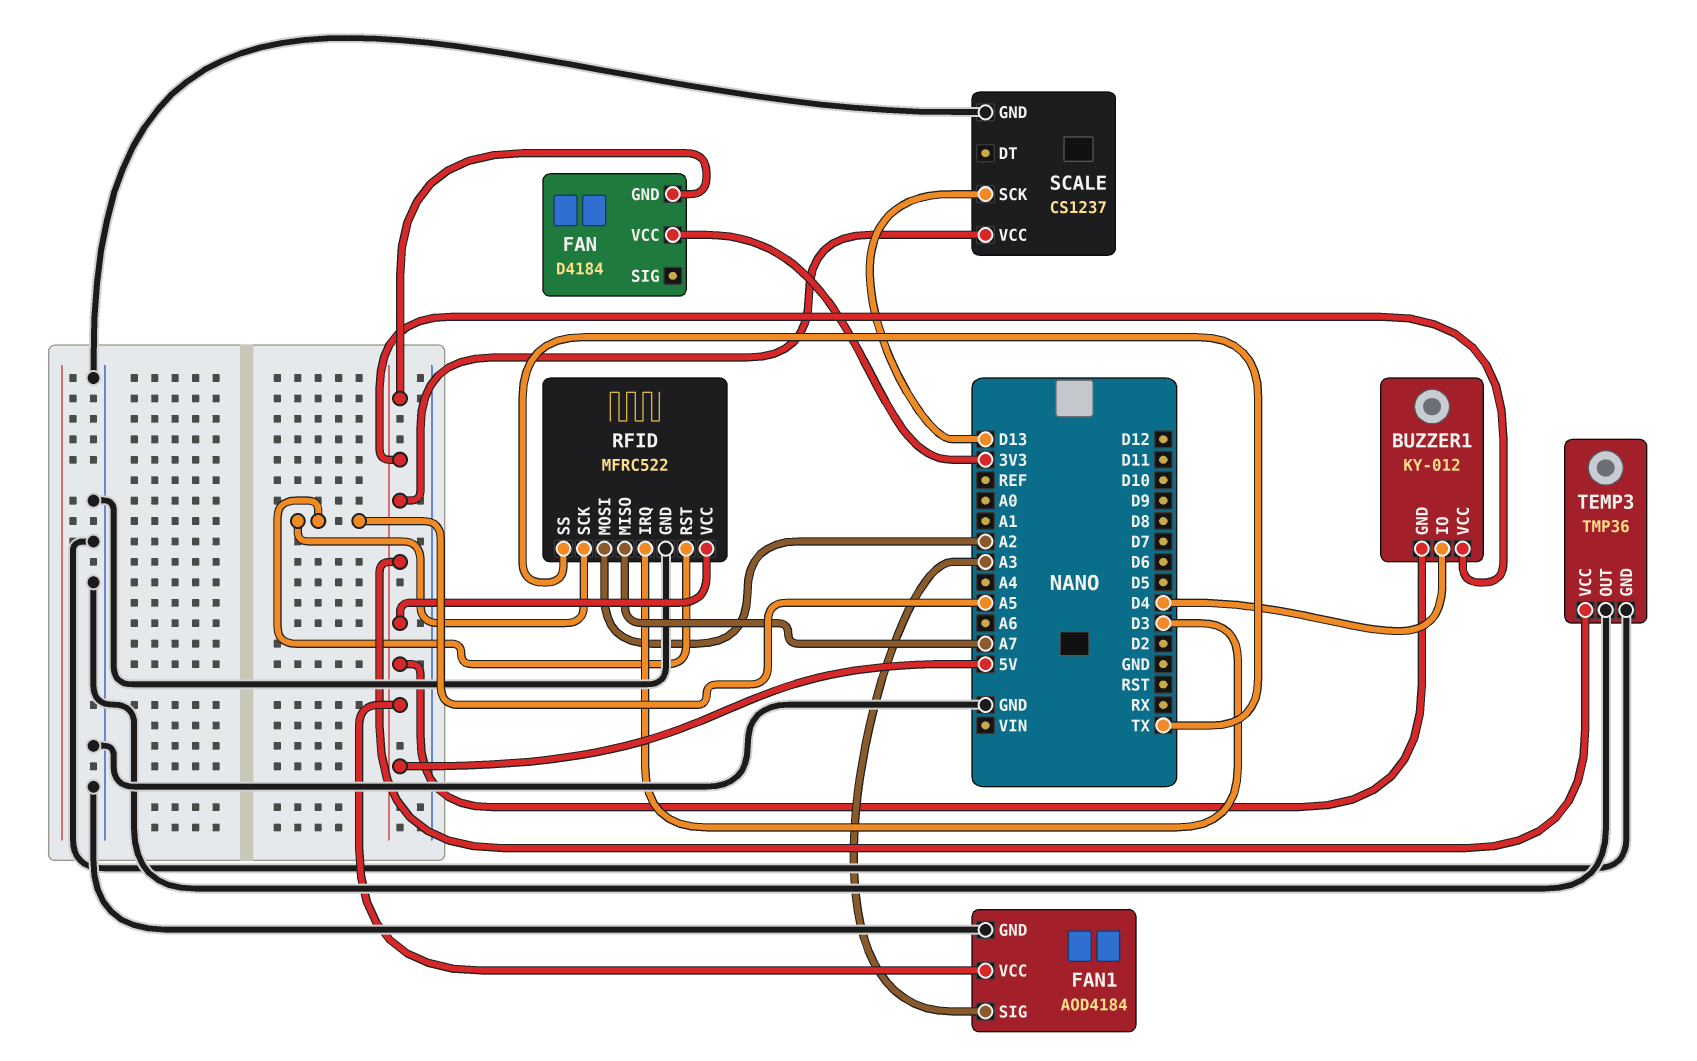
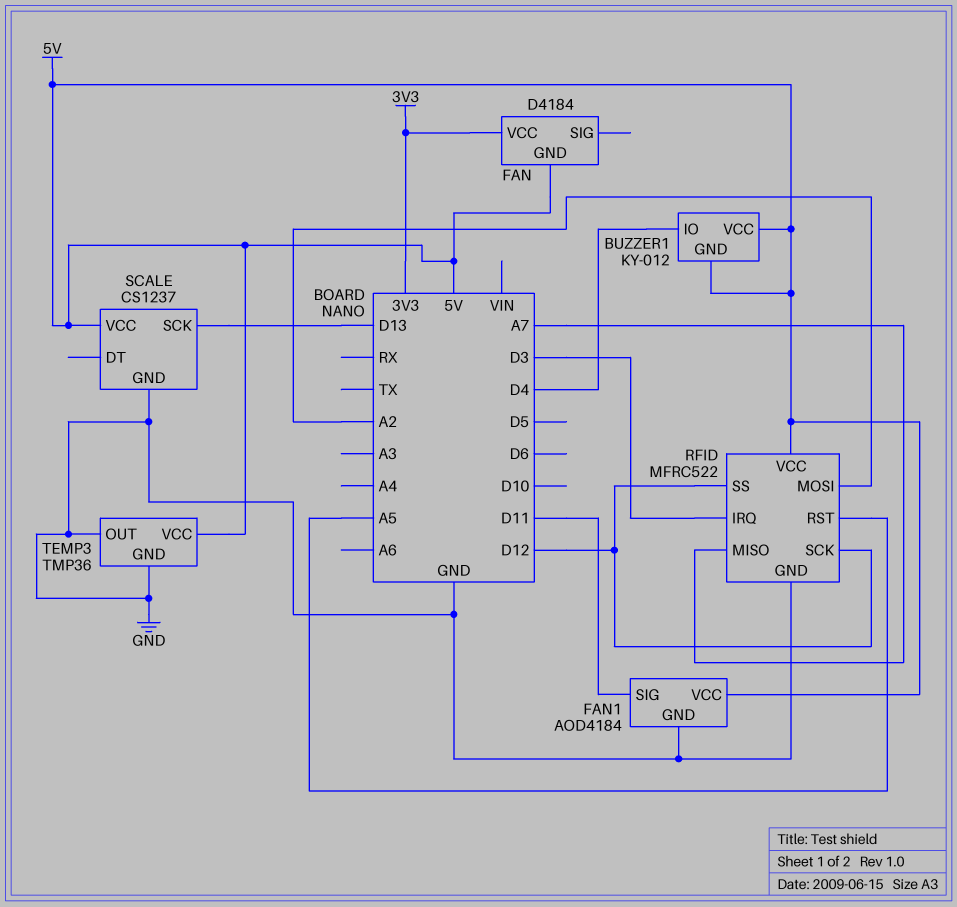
FAN1 pin SIG: A3 -> D11
RFID pin SCK: A5 -> D12
RFID pin SS: TX -> D12

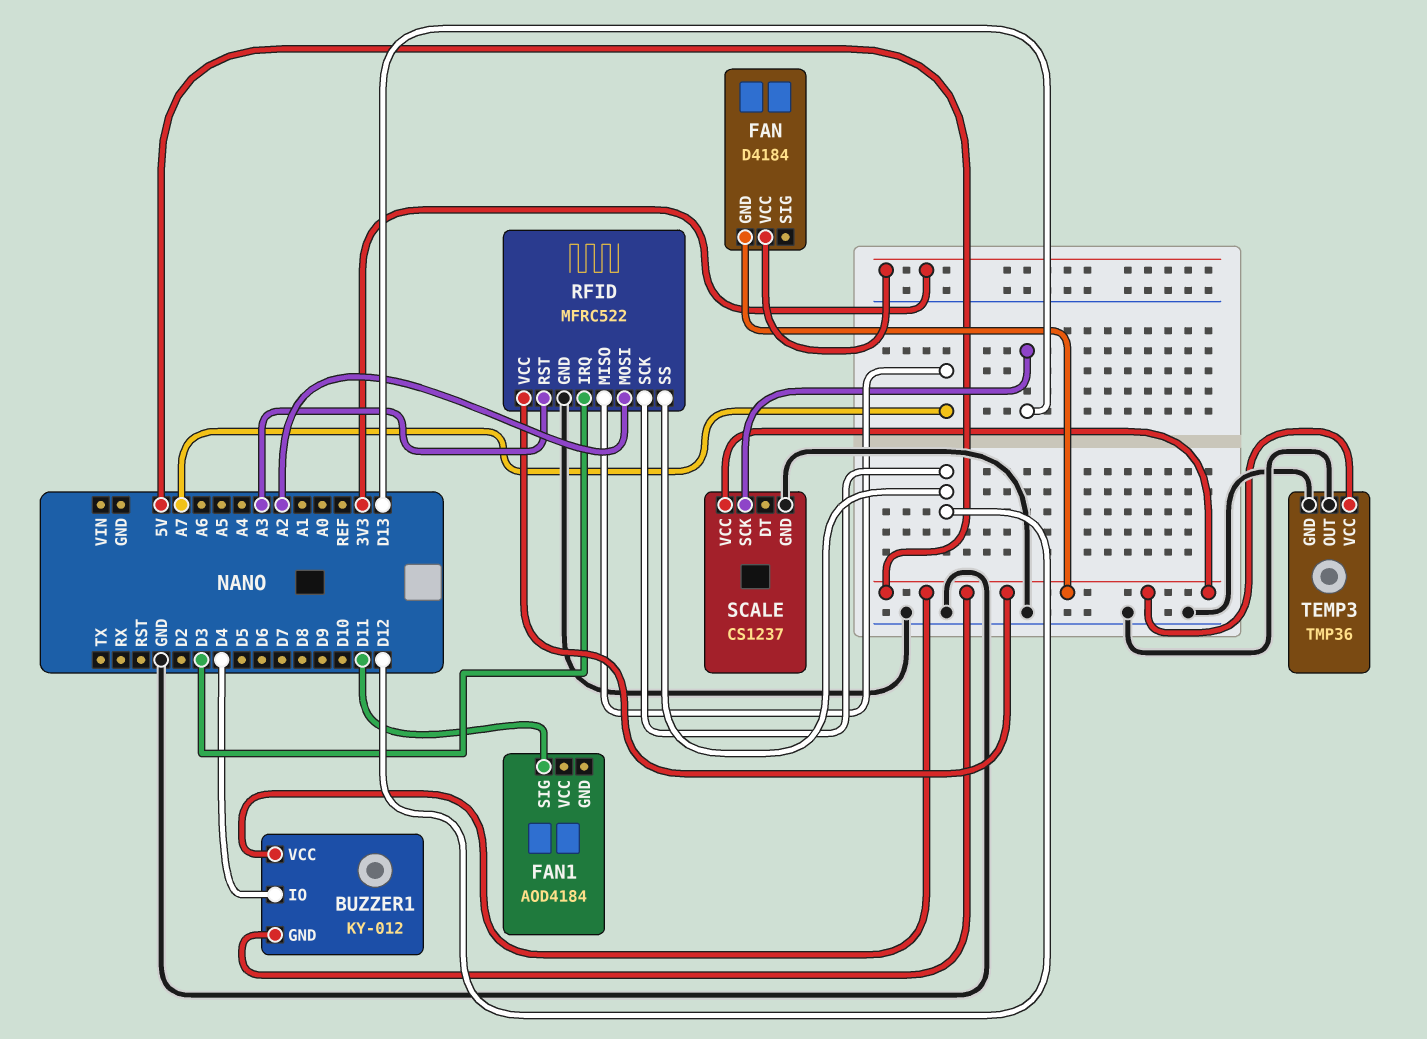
FAN1 pin GND: GND -> none
FAN1 pin VCC: 5V -> none
RFID pin RST: A5 -> A3

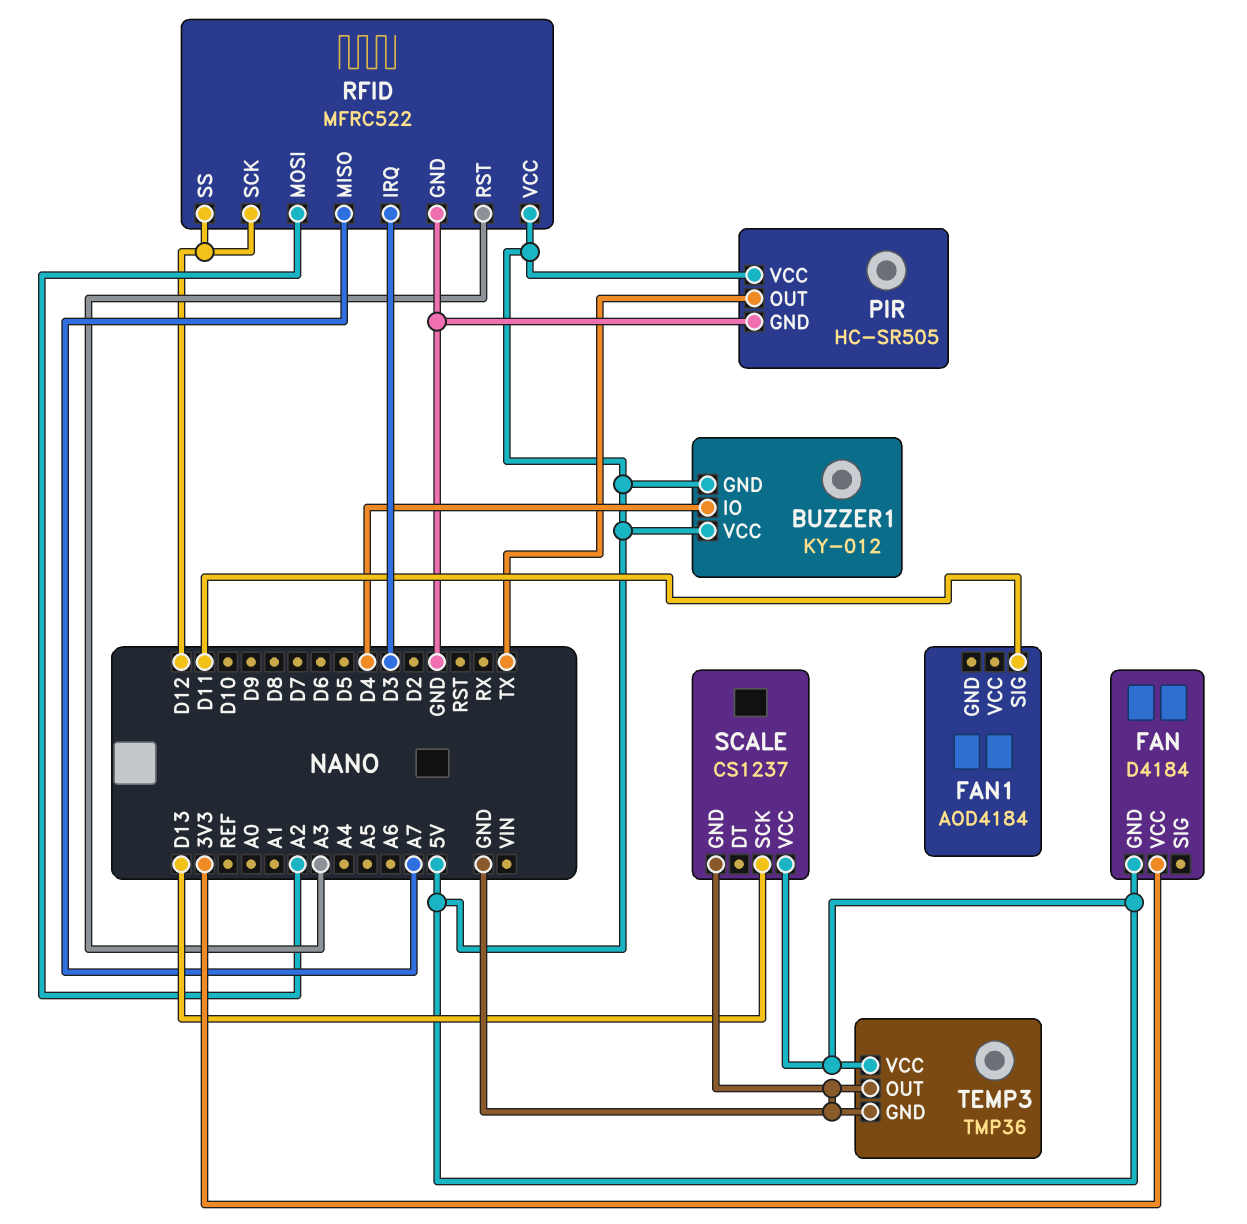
PIR: none -> HC-SR505
PIR pin GND: none -> GND
PIR pin OUT: none -> TX
PIR pin VCC: none -> 5V

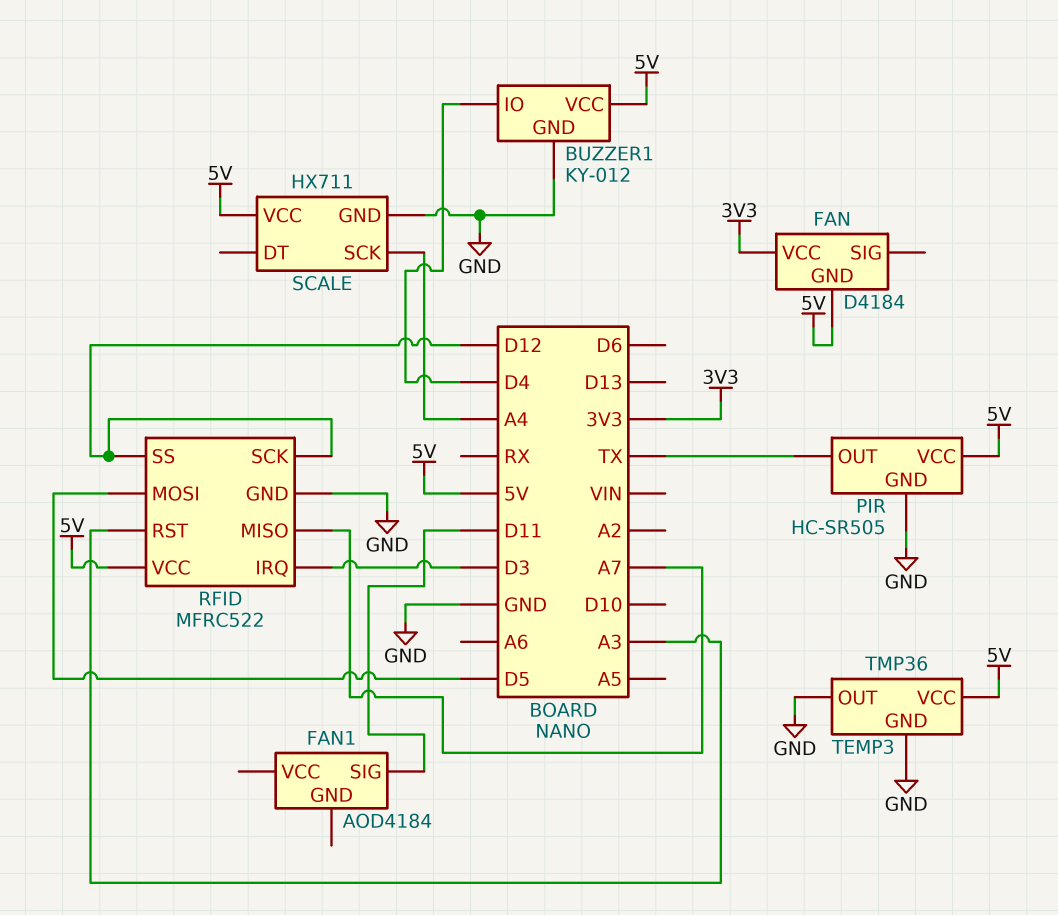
BUZZER1 pin GND: 5V -> GND
RFID pin MOSI: A2 -> D5
SCALE: CS1237 -> HX711
SCALE pin SCK: D13 -> A4

